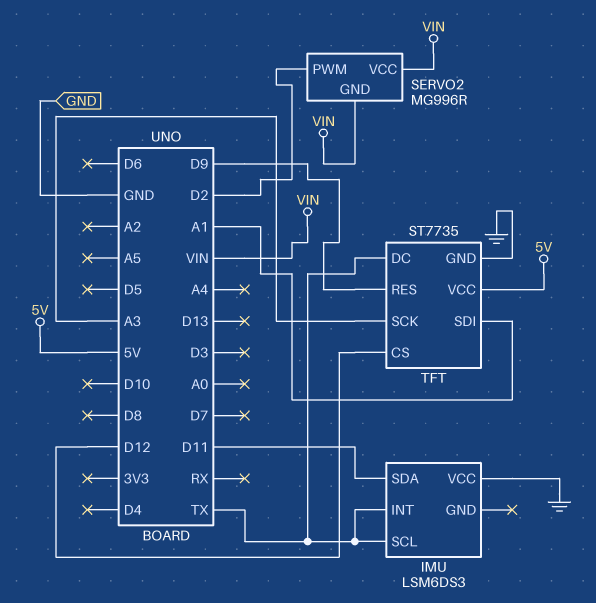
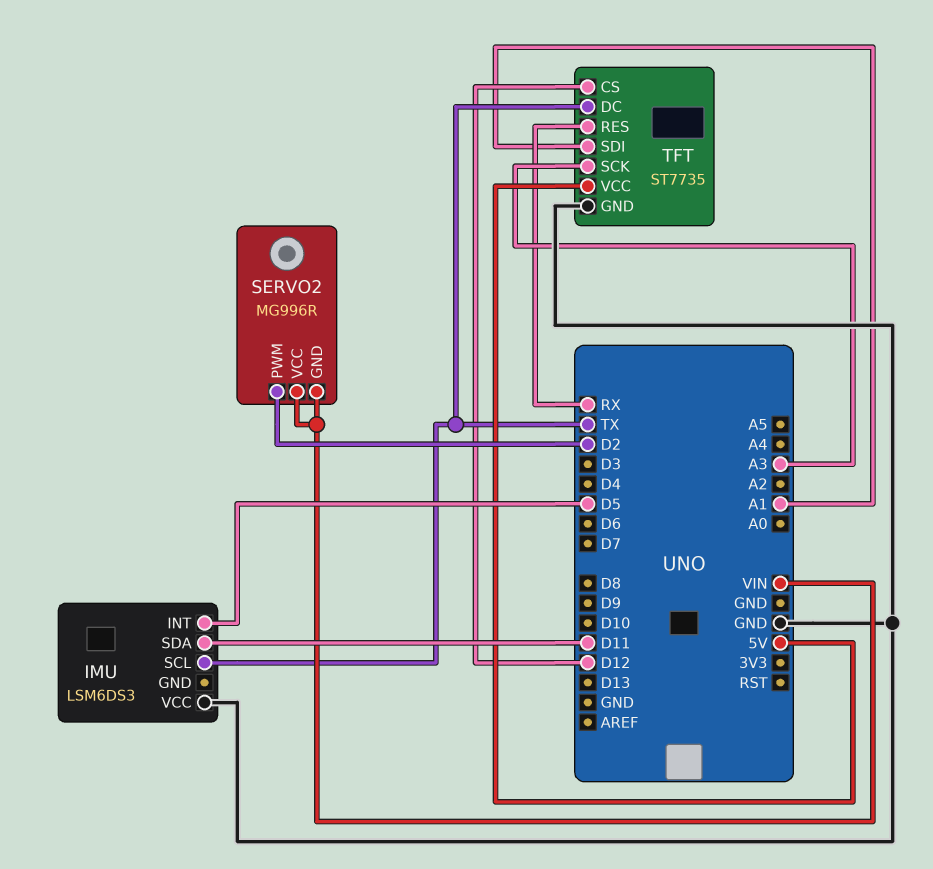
IMU pin INT: TX -> D5
TFT pin RES: D9 -> RX

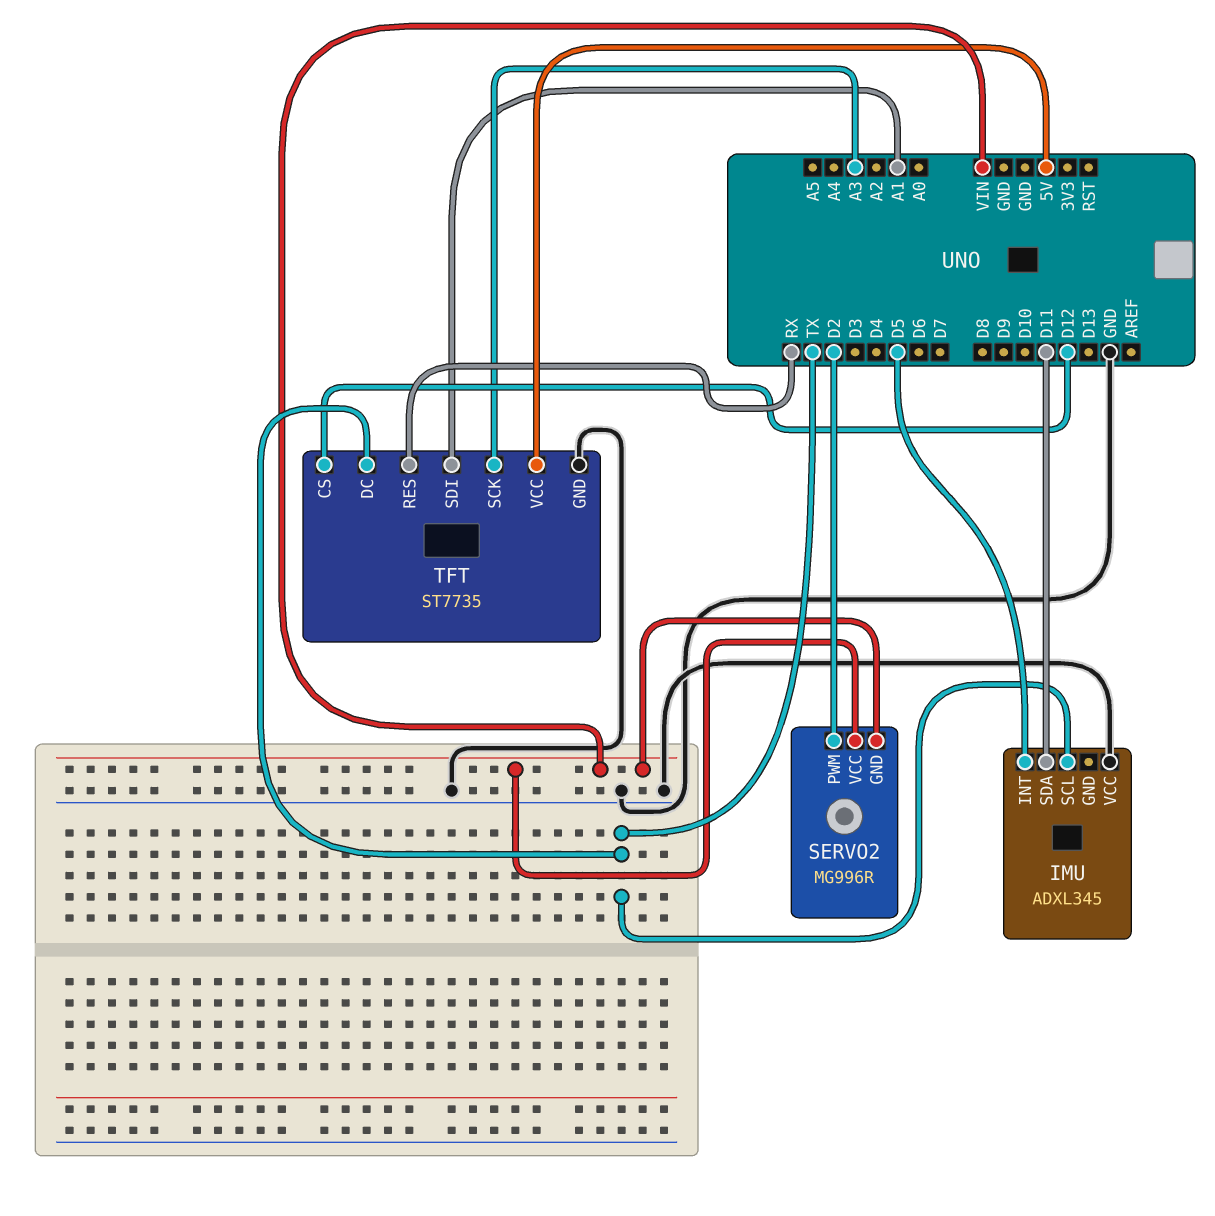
IMU: LSM6DS3 -> ADXL345

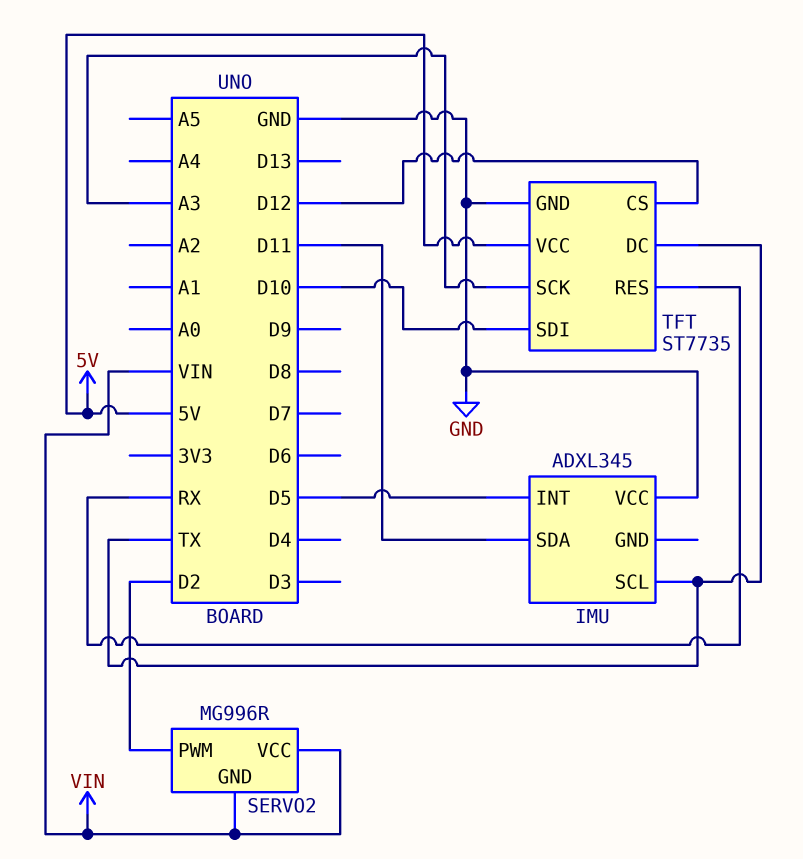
TFT pin SDI: A1 -> D10

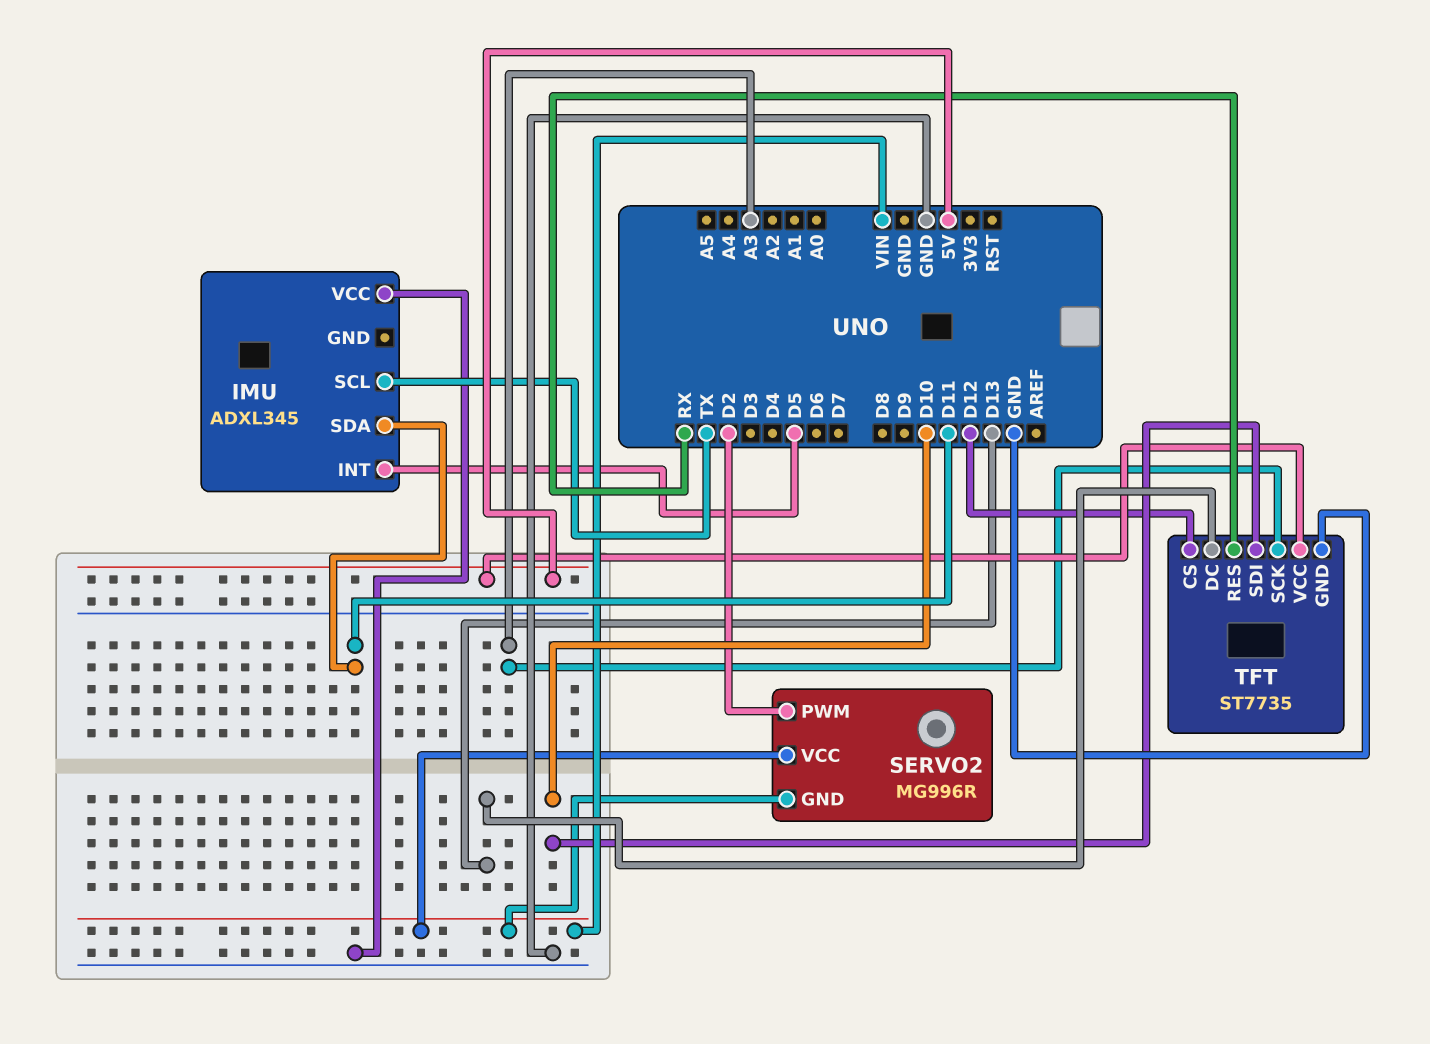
TFT pin DC: TX -> D13

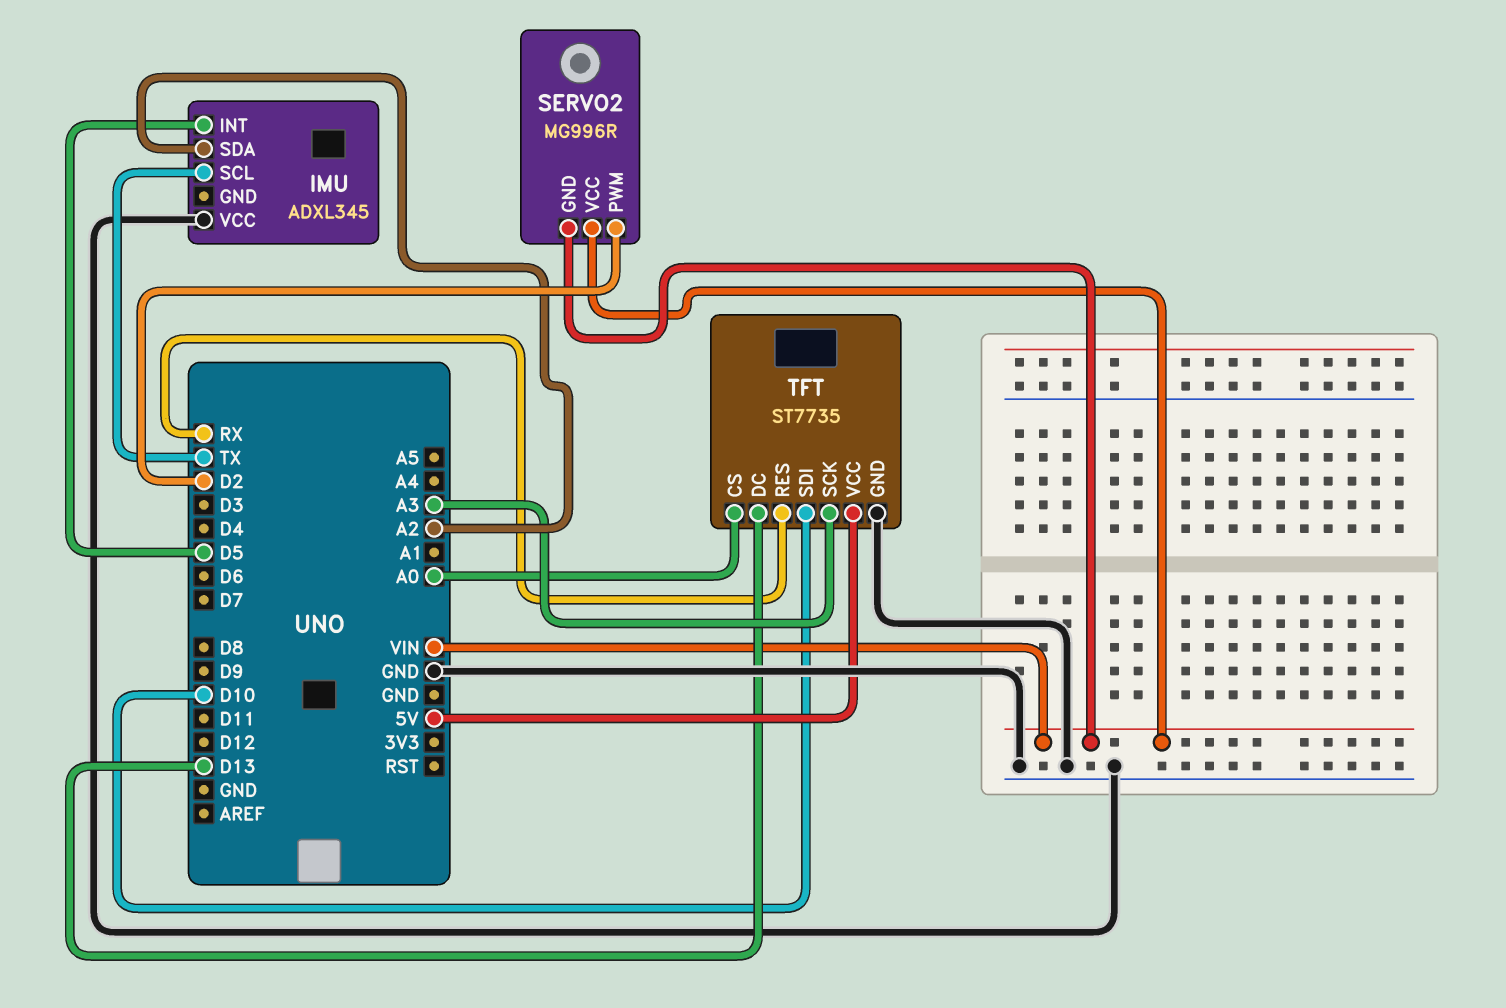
IMU pin SDA: D11 -> A2
TFT pin CS: D12 -> A0

